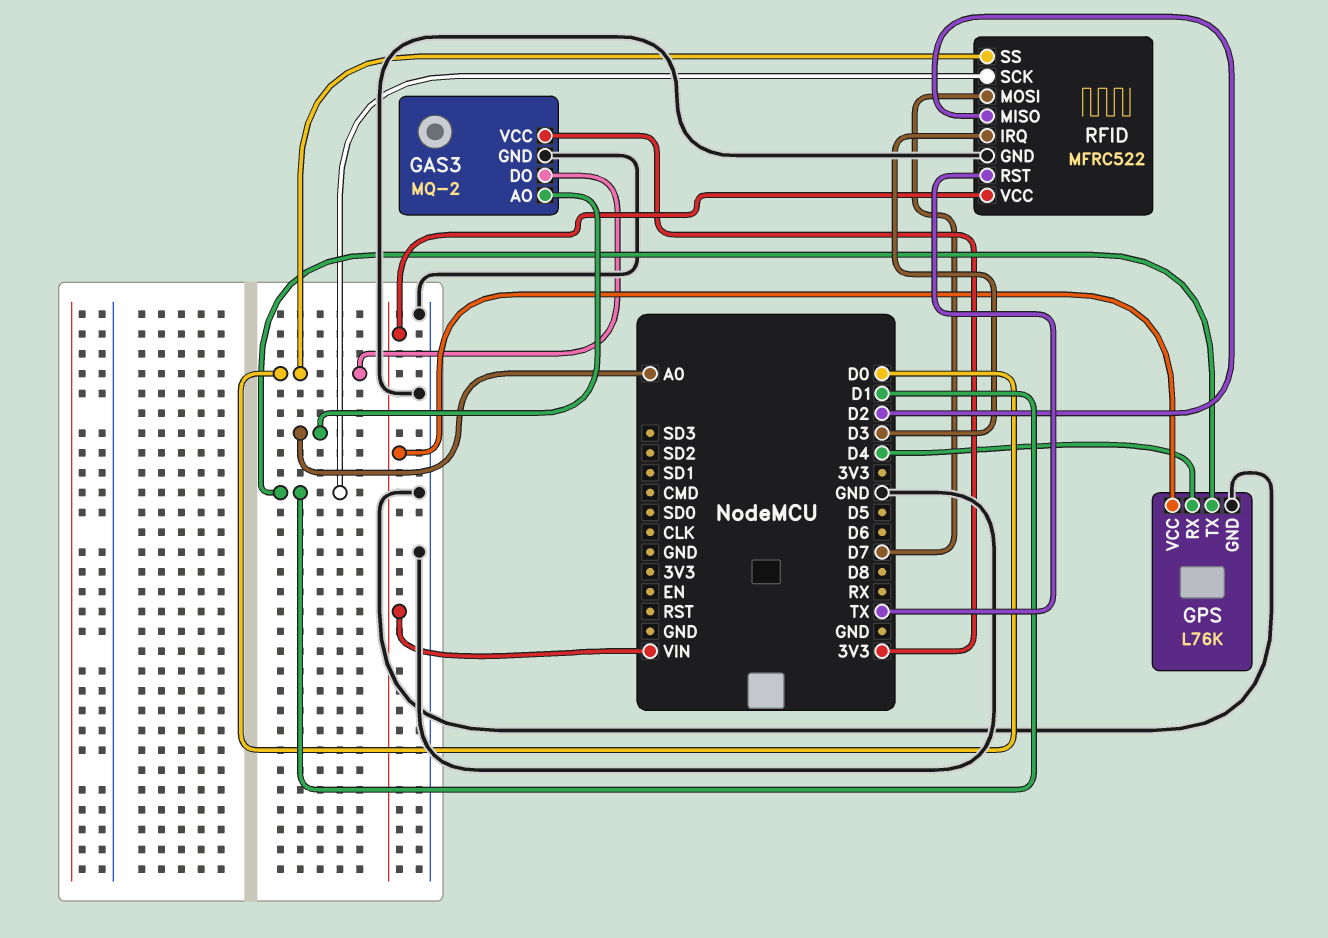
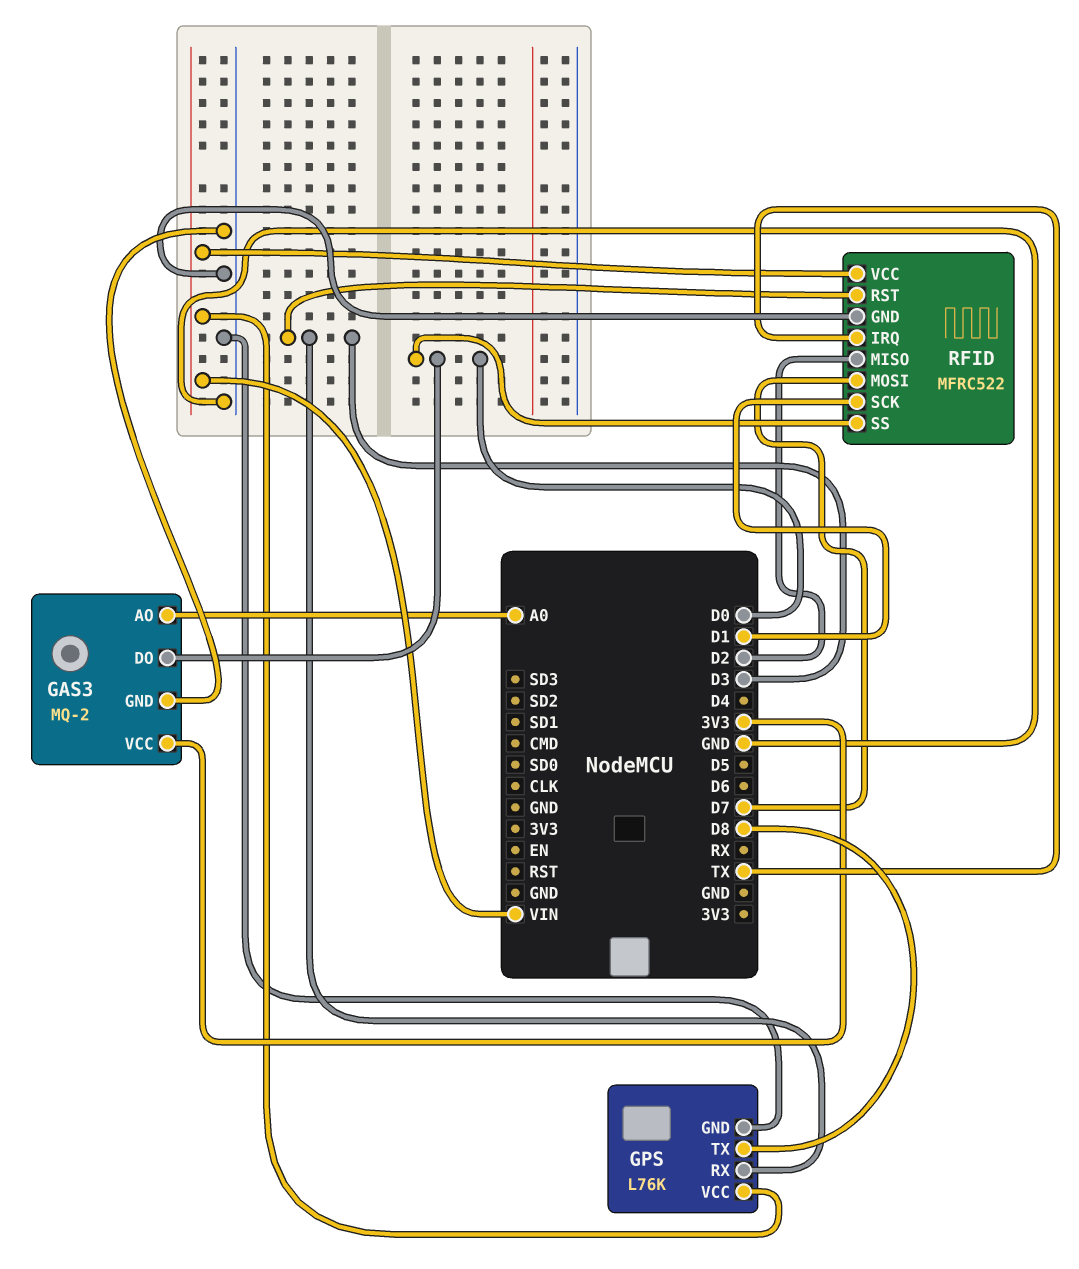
GPS pin RX: D4 -> D3
GPS pin TX: D1 -> D8
RFID pin IRQ: D3 -> TX
RFID pin RST: TX -> D3

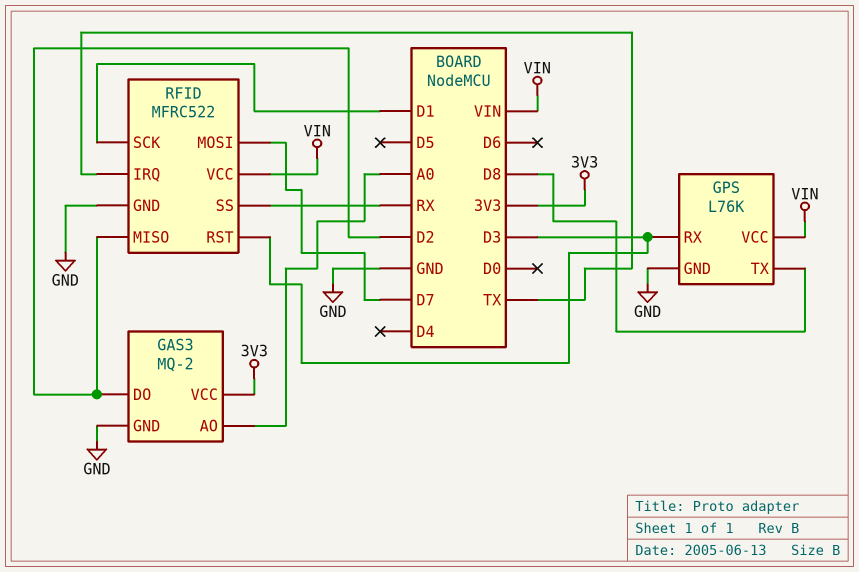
GAS3 pin DO: D0 -> D2
RFID pin SS: D0 -> RX

